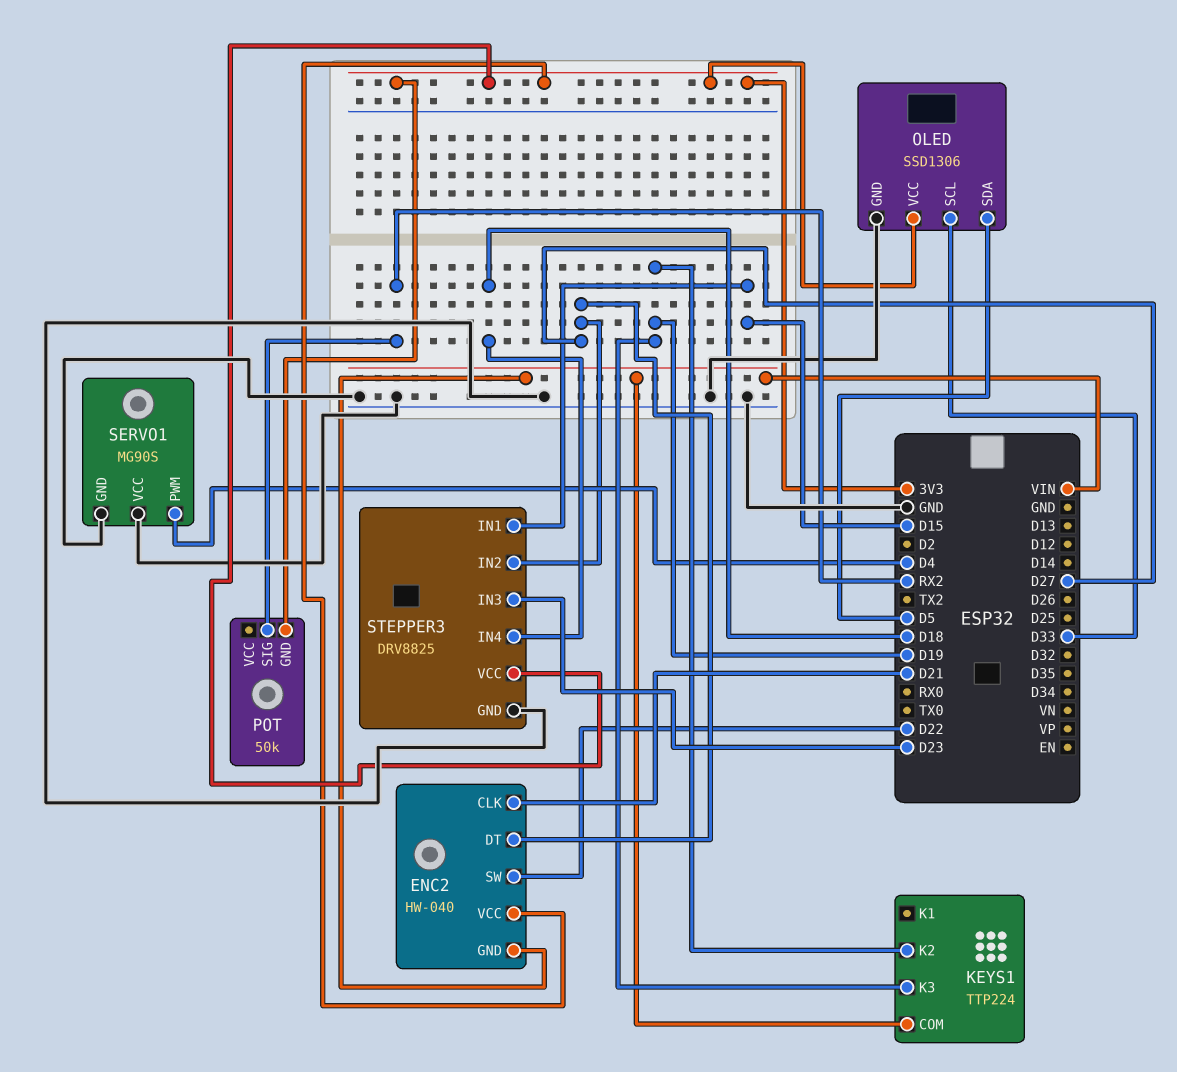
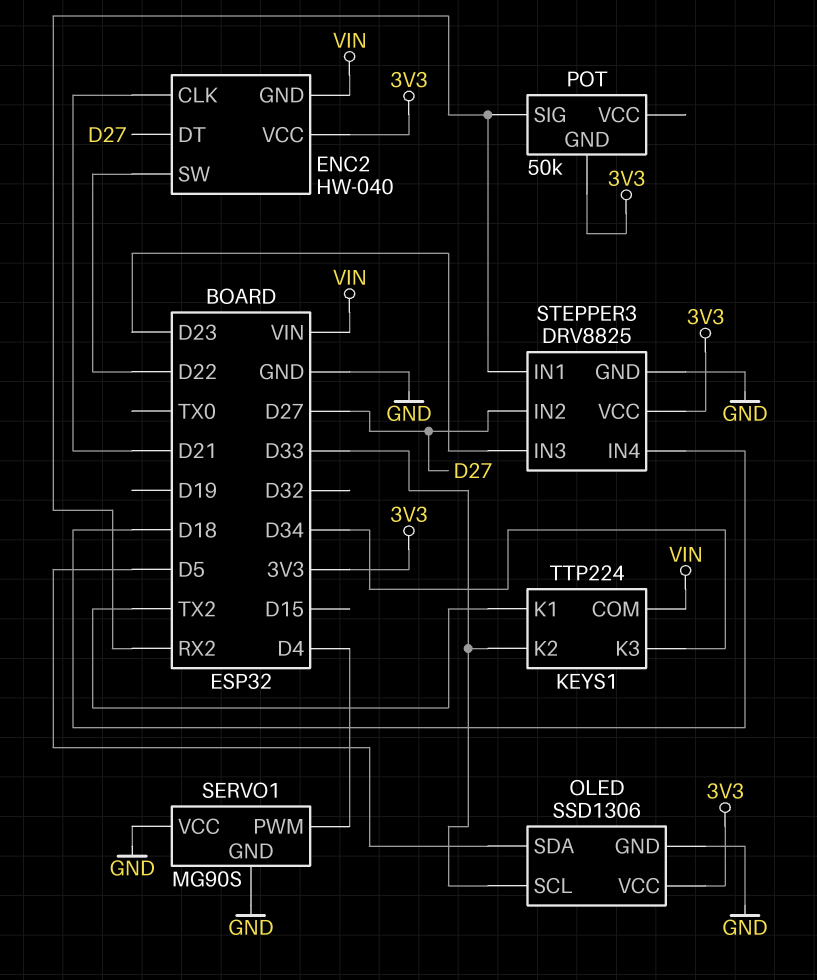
KEYS1 pin K1: none -> TX2
KEYS1 pin K2: D19 -> D33
KEYS1 pin K3: D19 -> D34
STEPPER3 pin IN1: D15 -> RX2

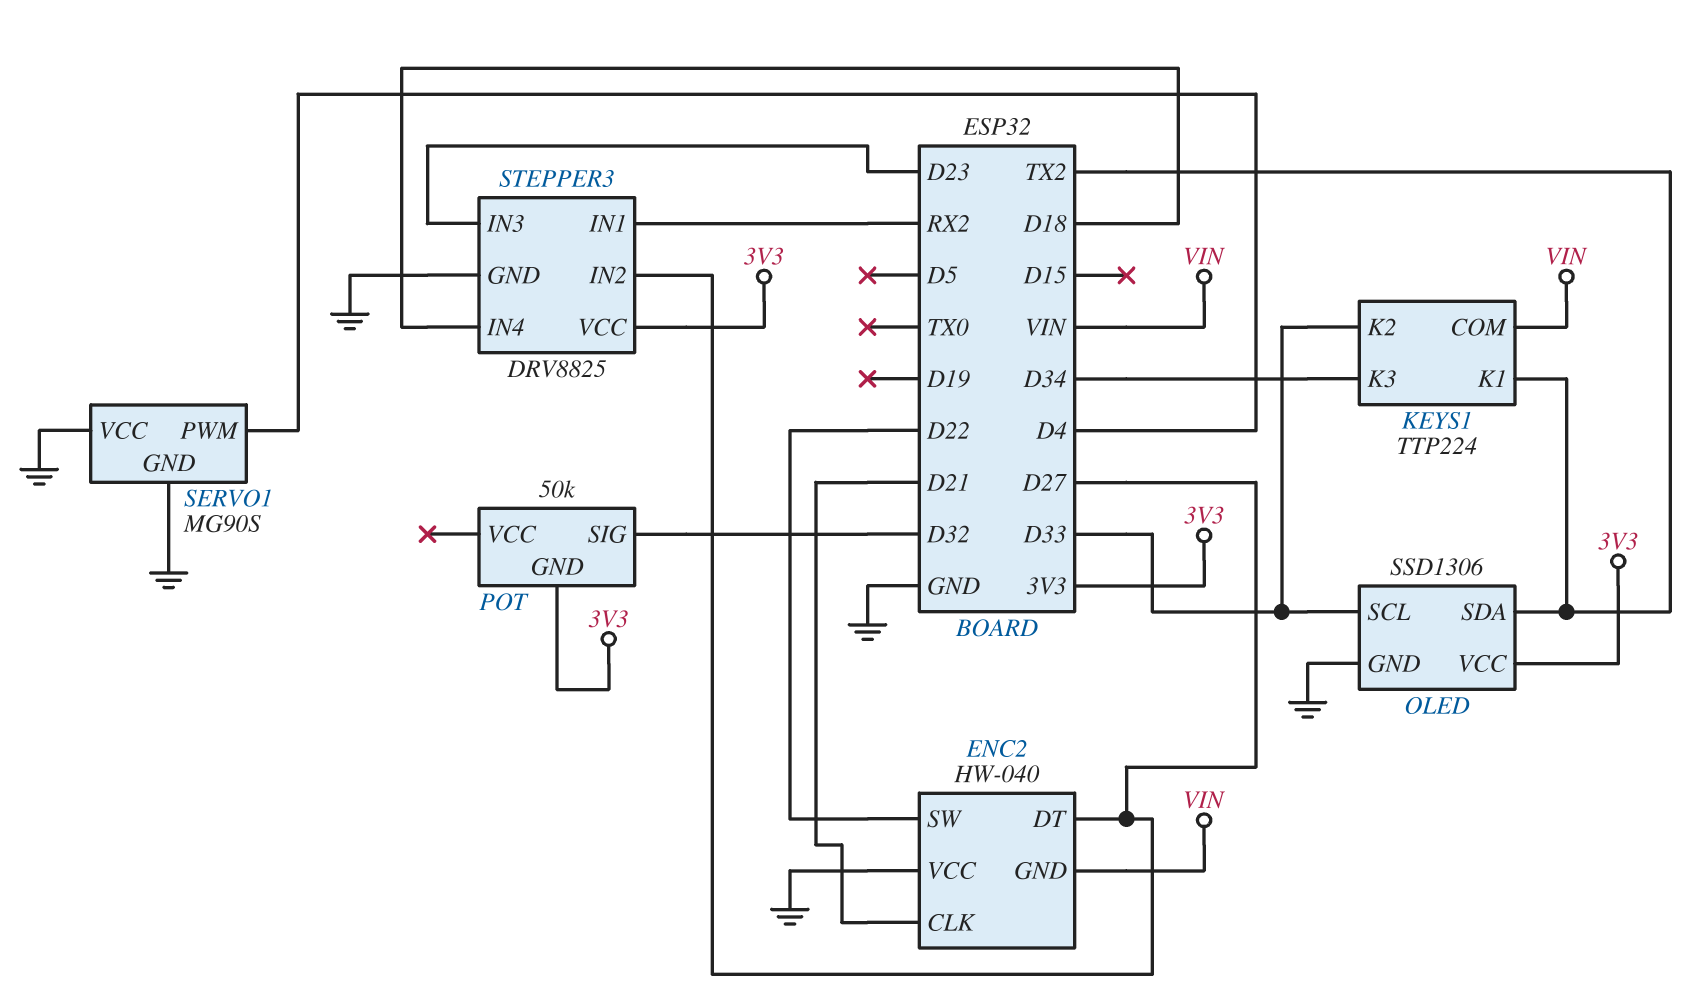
ENC2 pin VCC: 3V3 -> GND
OLED pin SDA: D5 -> TX2
POT pin SIG: RX2 -> D32

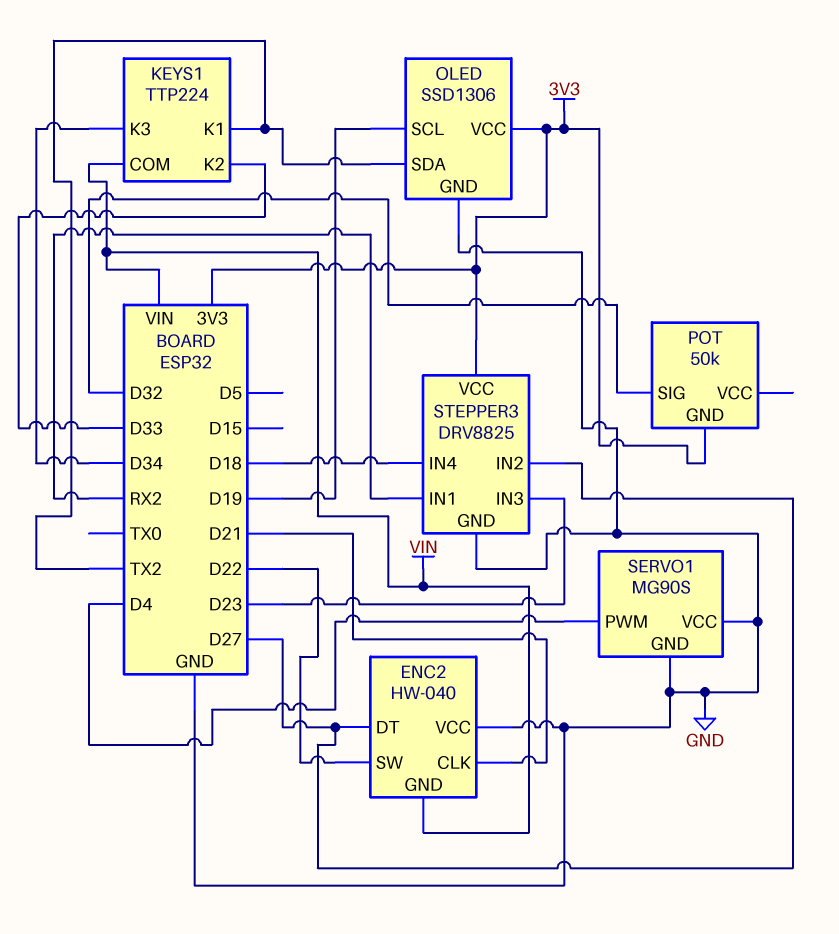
OLED pin SCL: D33 -> D19

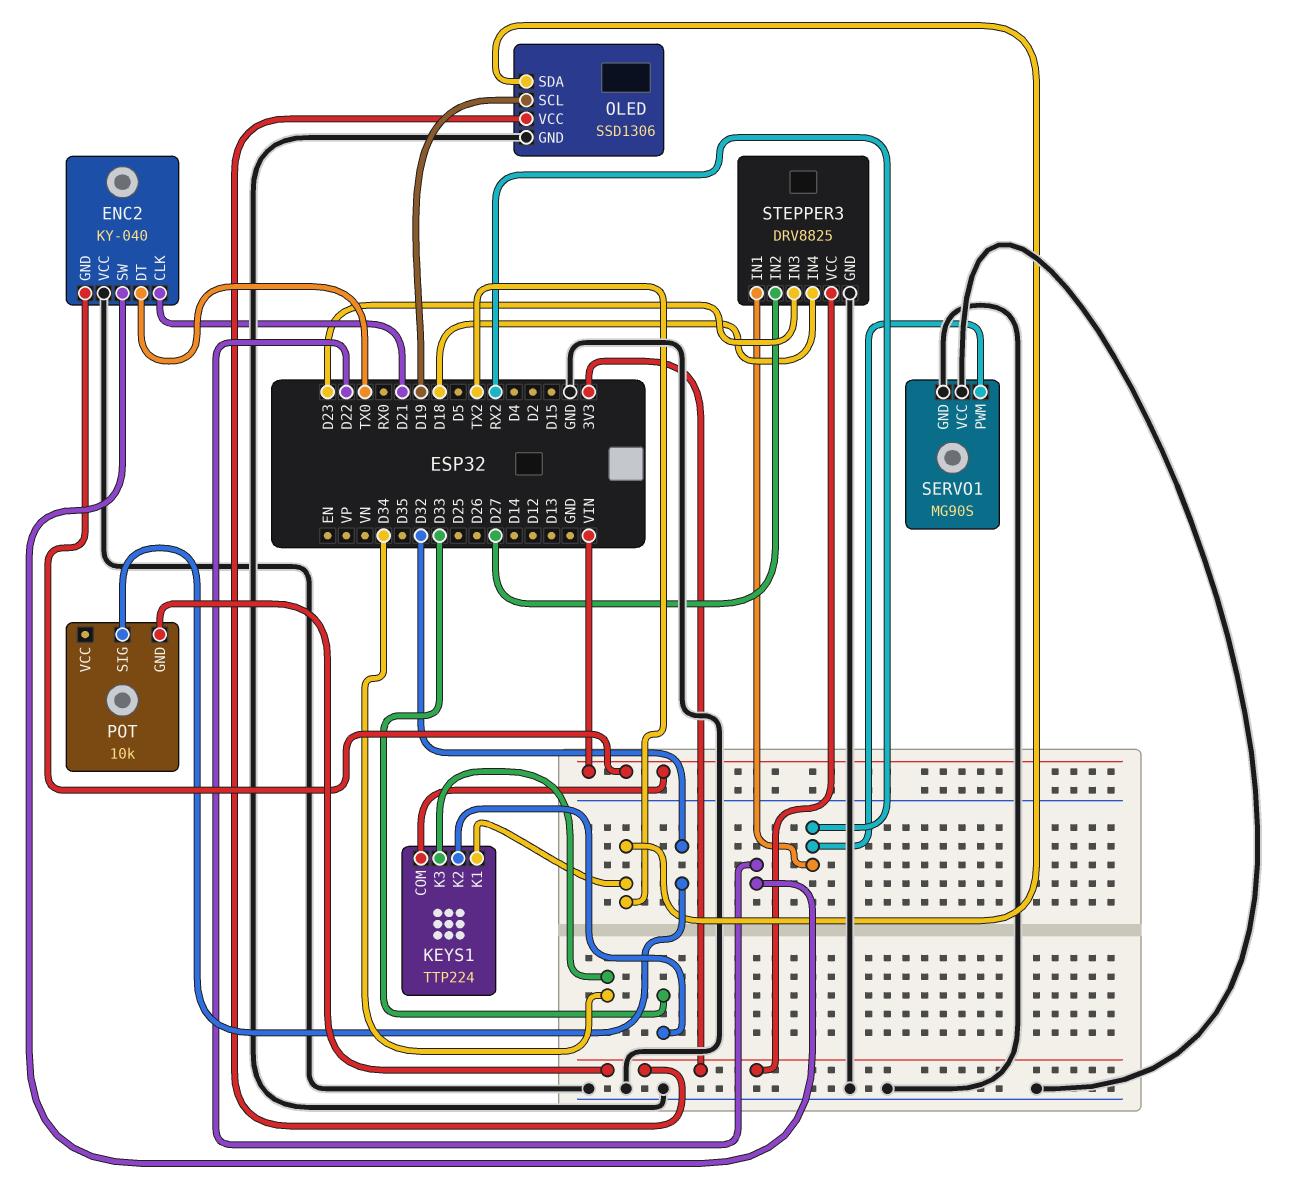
ENC2: HW-040 -> KY-040
ENC2 pin DT: D27 -> TX0
POT: 50k -> 10k
SERVO1 pin PWM: D4 -> RX2

